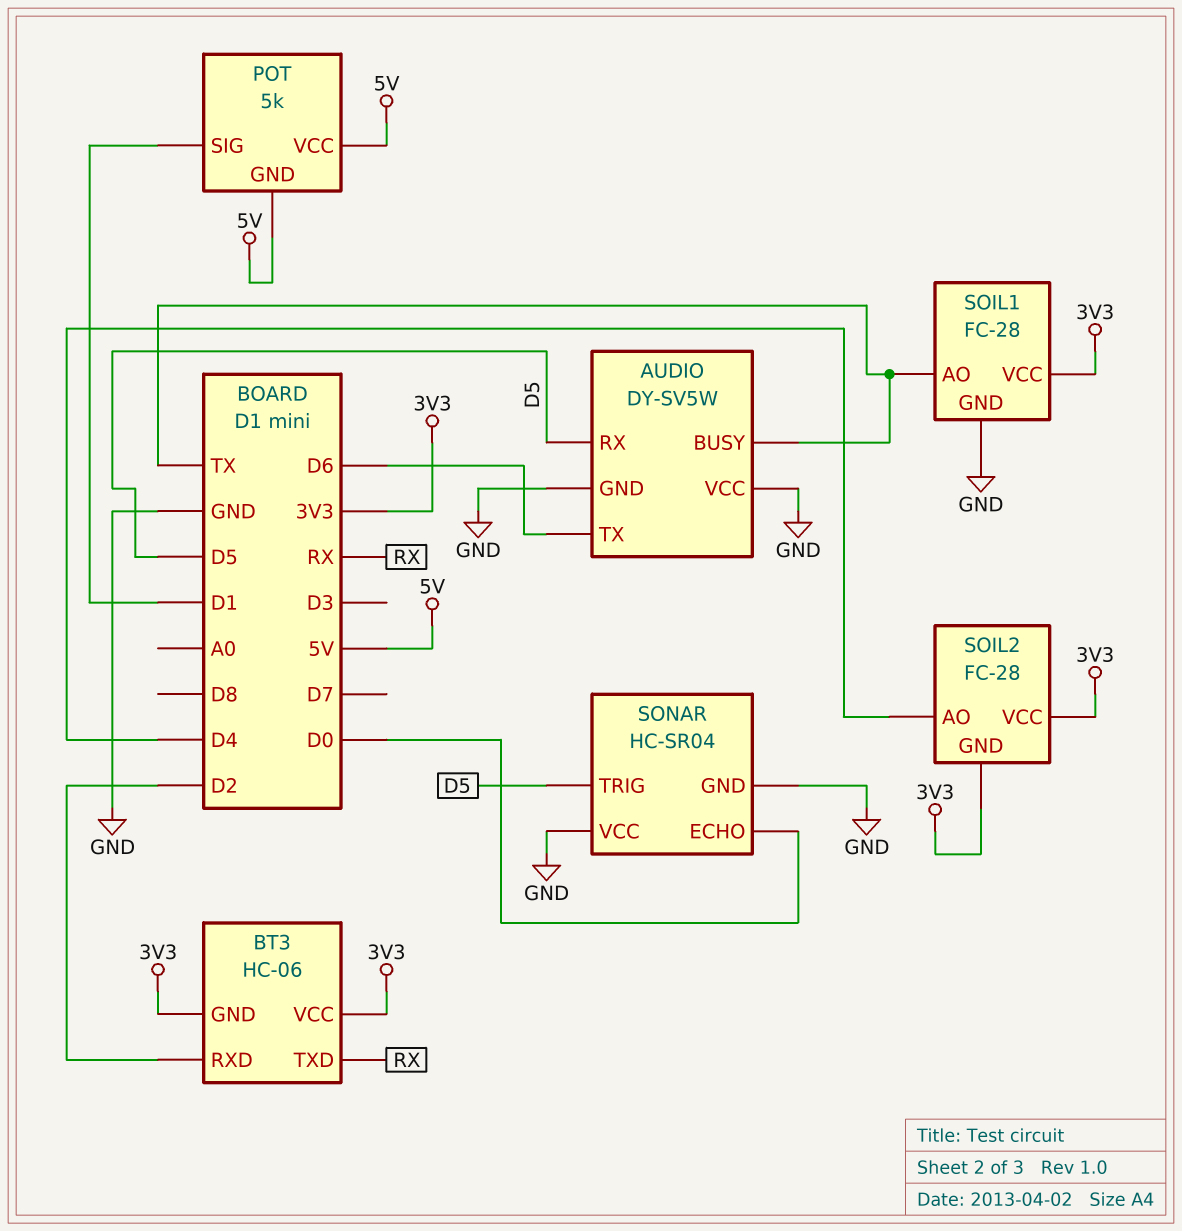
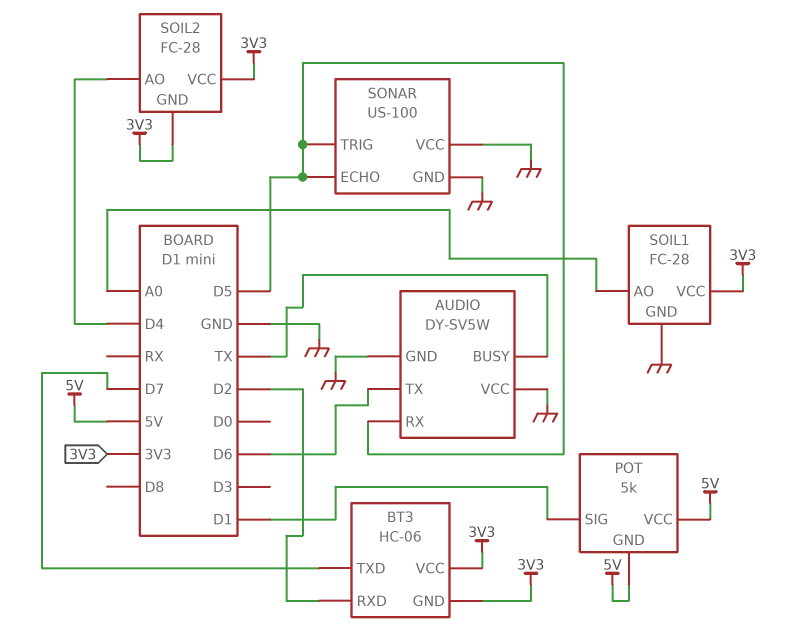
BT3 pin TXD: RX -> D7
SOIL1 pin AO: TX -> A0
SONAR: HC-SR04 -> US-100
SONAR pin ECHO: D0 -> D5

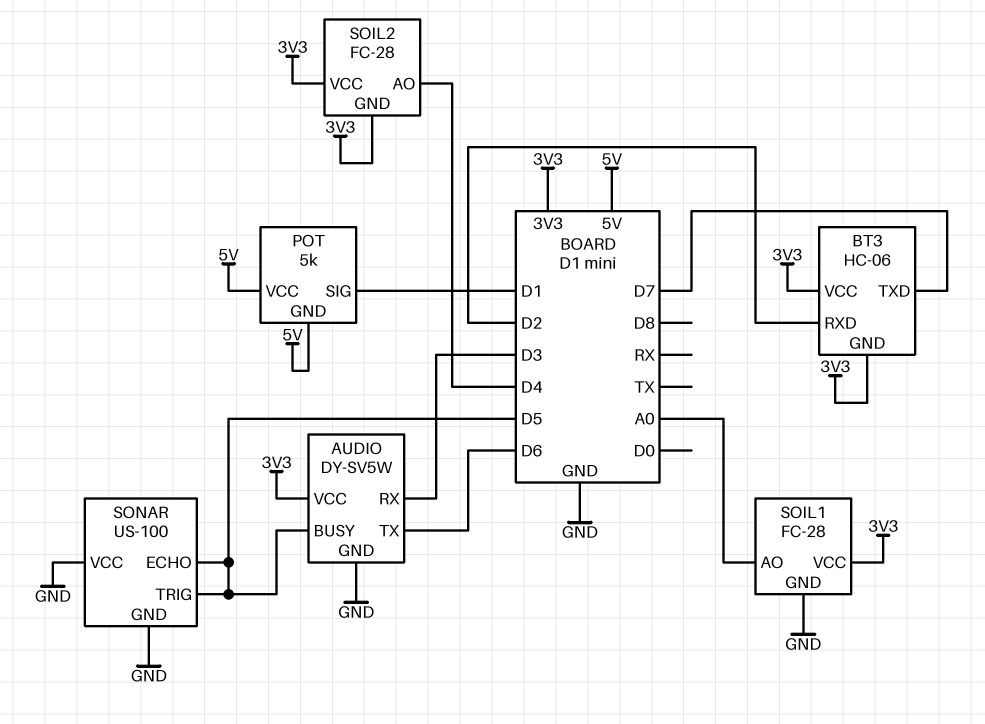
AUDIO pin BUSY: TX -> D5
AUDIO pin RX: D5 -> D3
AUDIO pin VCC: GND -> 3V3

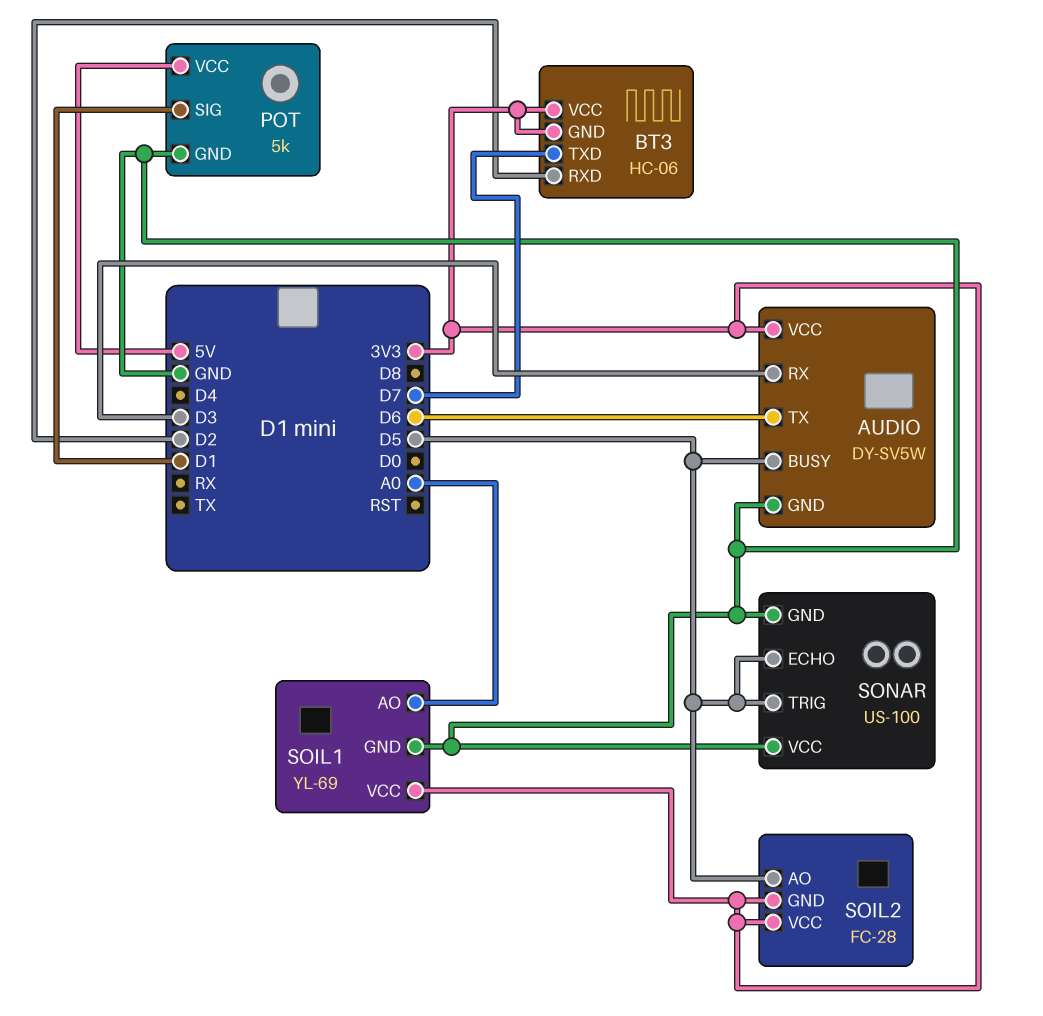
POT pin GND: 5V -> GND
SOIL1: FC-28 -> YL-69
SOIL2 pin AO: D4 -> D5

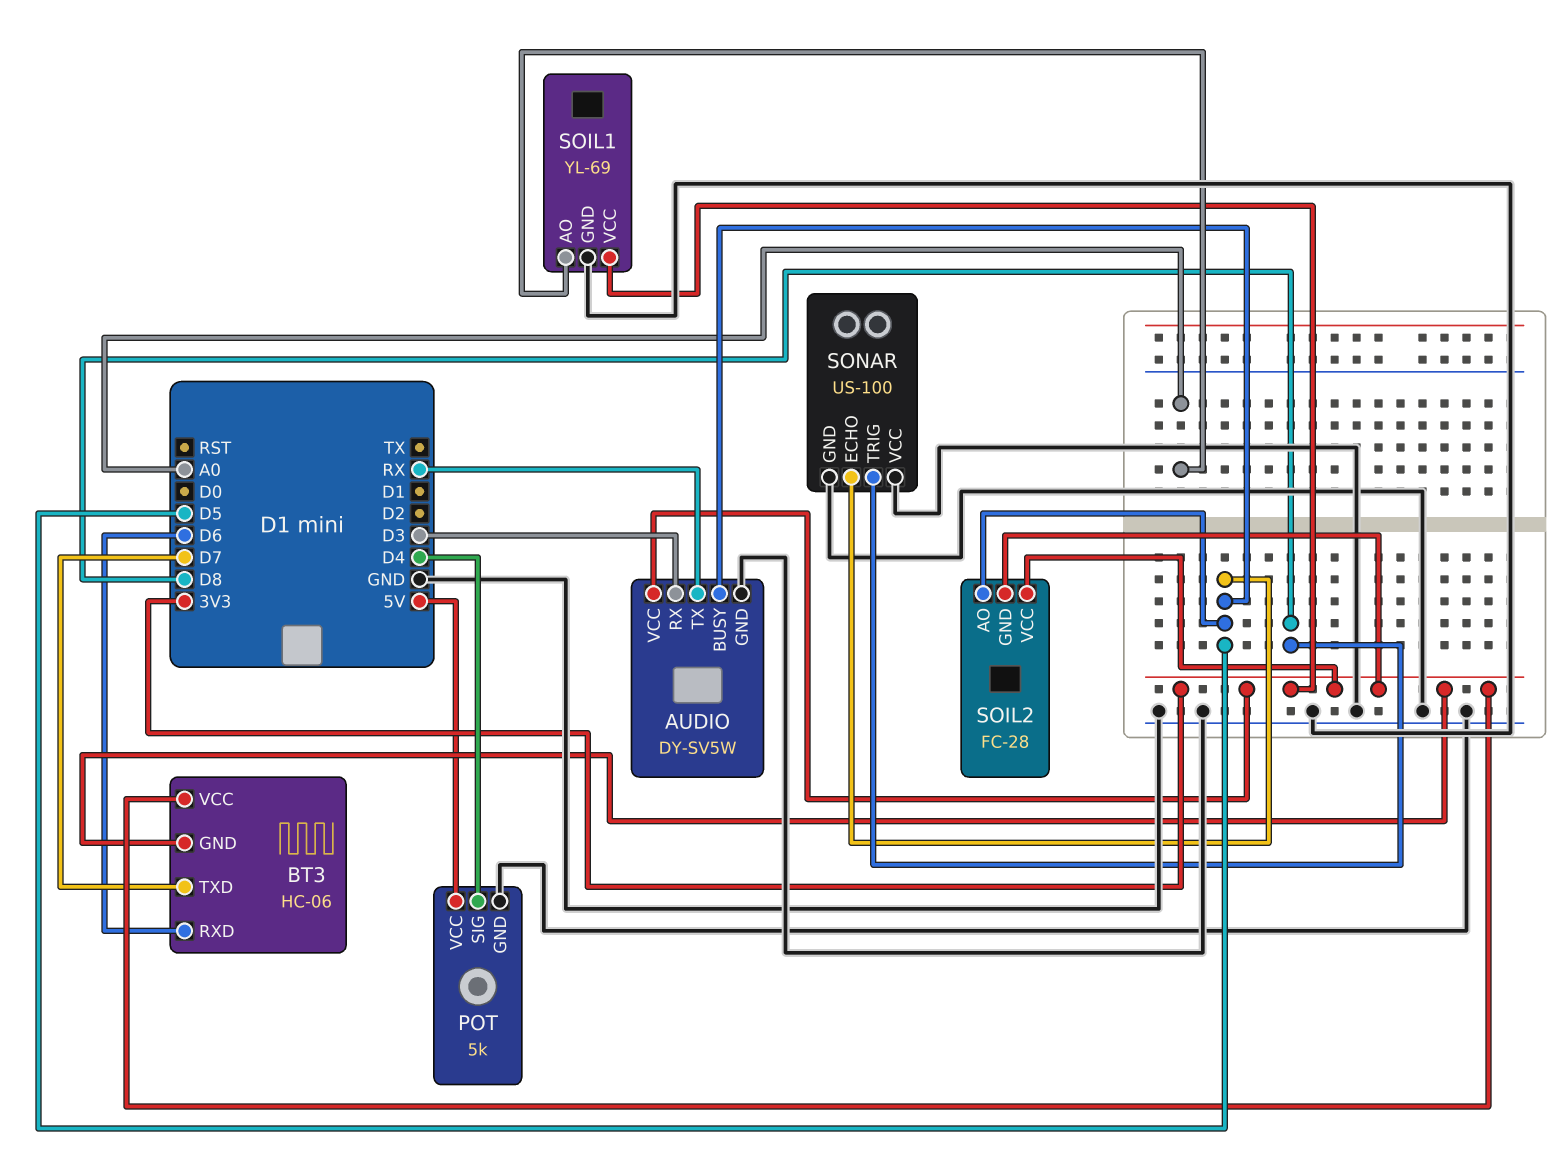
AUDIO pin TX: D6 -> RX
BT3 pin RXD: D2 -> D6
POT pin SIG: D1 -> D4
SONAR pin TRIG: D5 -> D8

